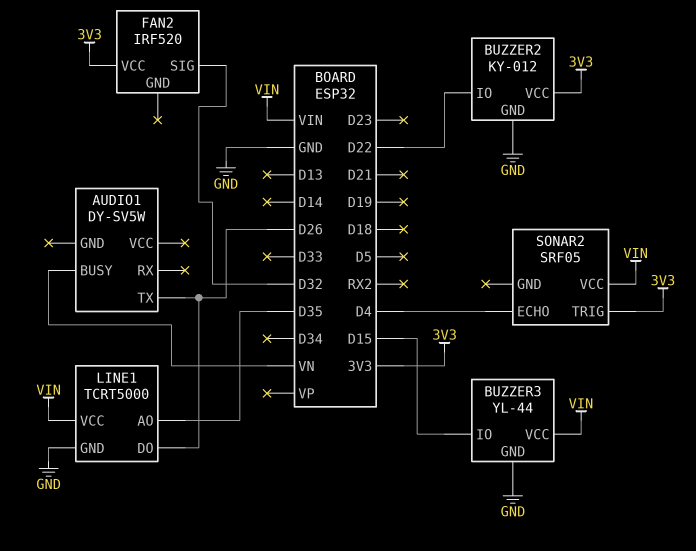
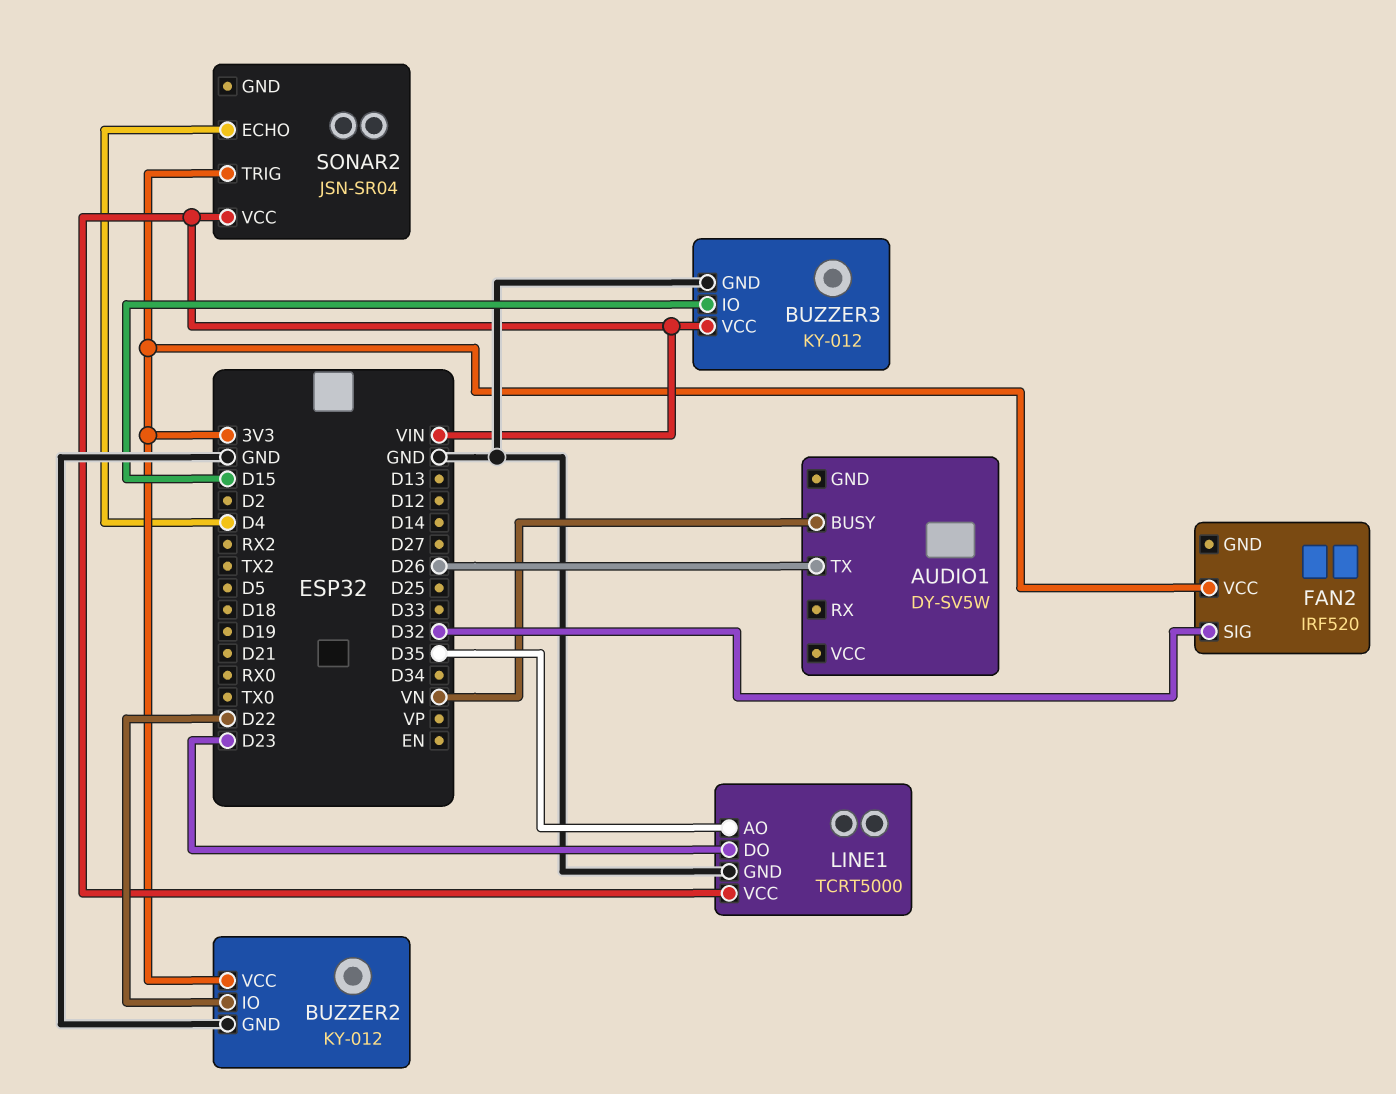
BUZZER3: YL-44 -> KY-012
LINE1 pin DO: D26 -> D23
SONAR2: SRF05 -> JSN-SR04

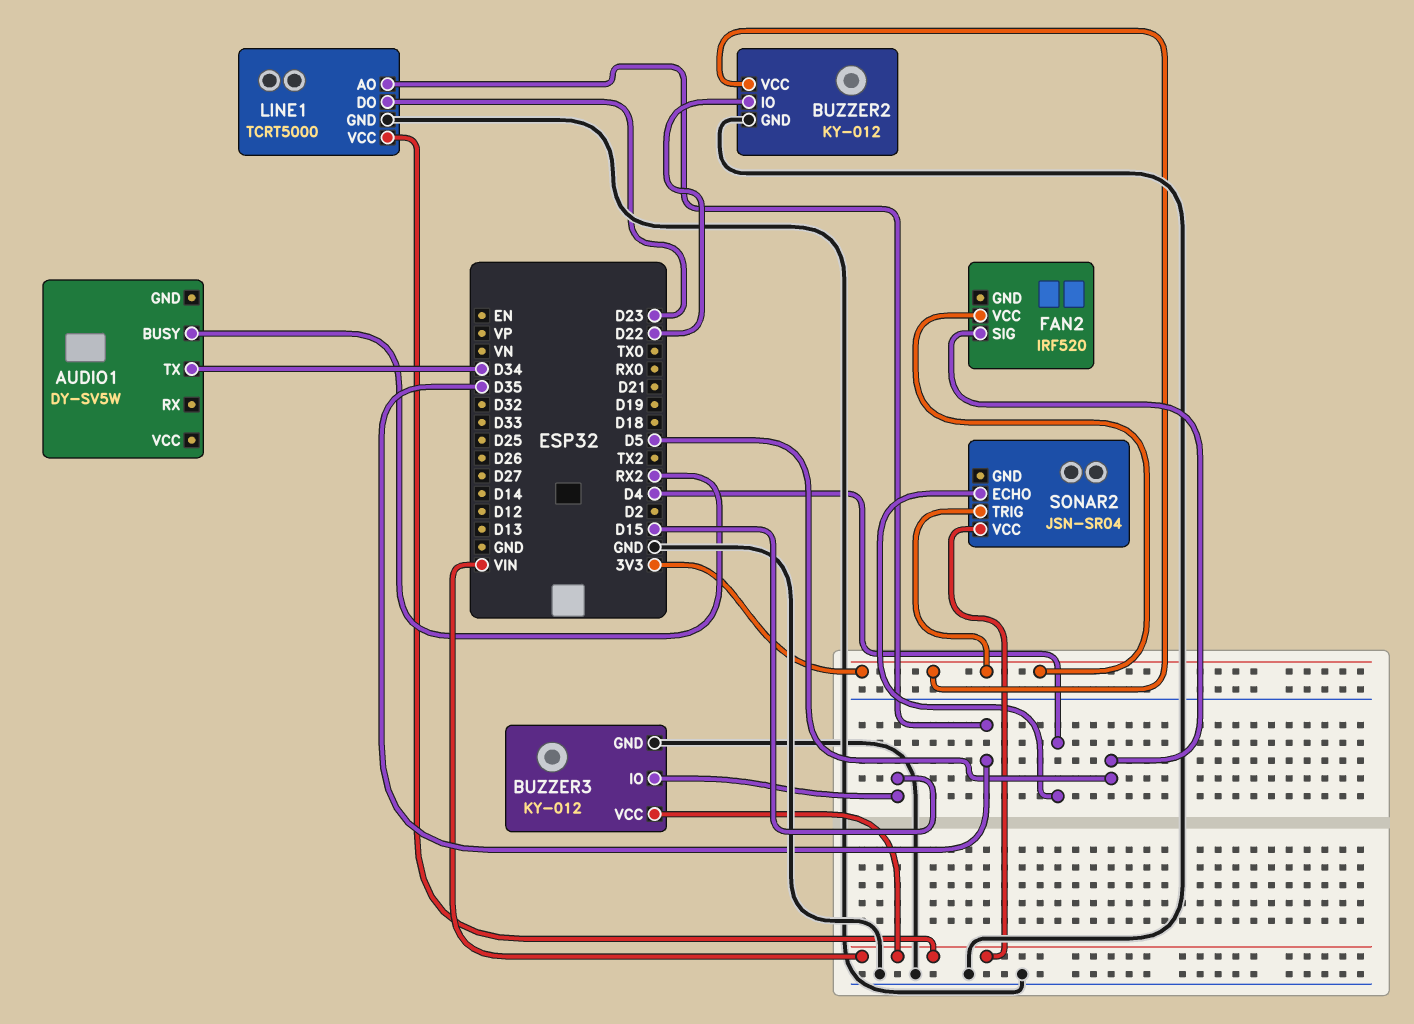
AUDIO1 pin BUSY: VN -> RX2
AUDIO1 pin TX: D26 -> D34
FAN2 pin SIG: D32 -> D5

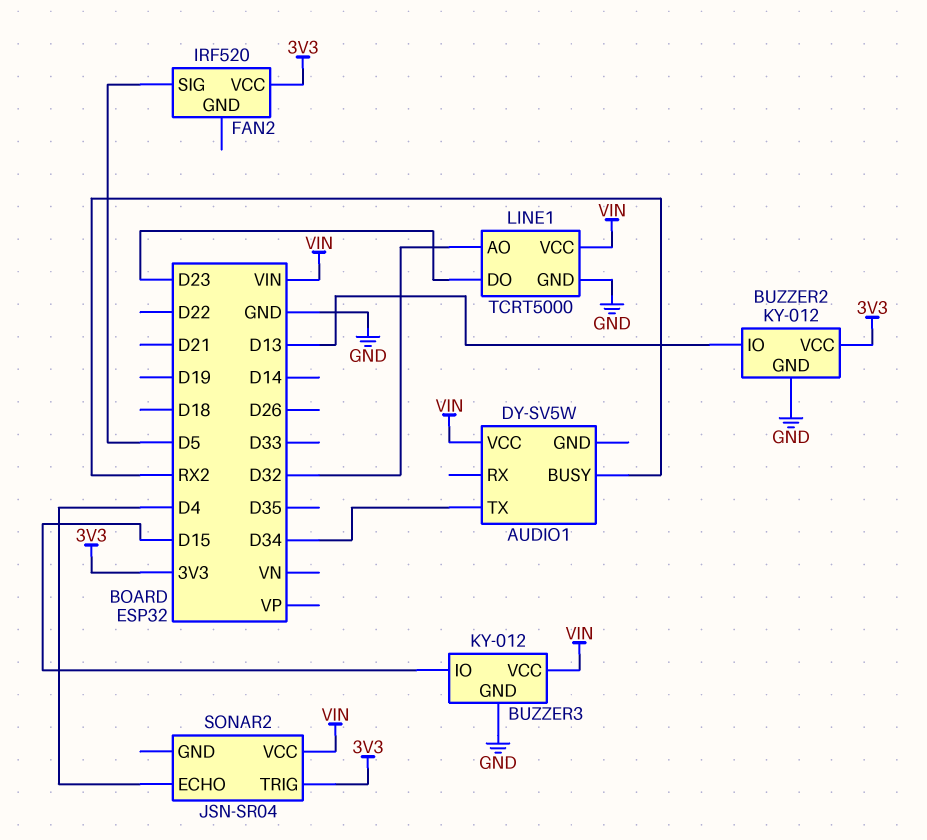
AUDIO1 pin VCC: none -> VIN
BUZZER2 pin IO: D22 -> D13
LINE1 pin AO: D35 -> D32

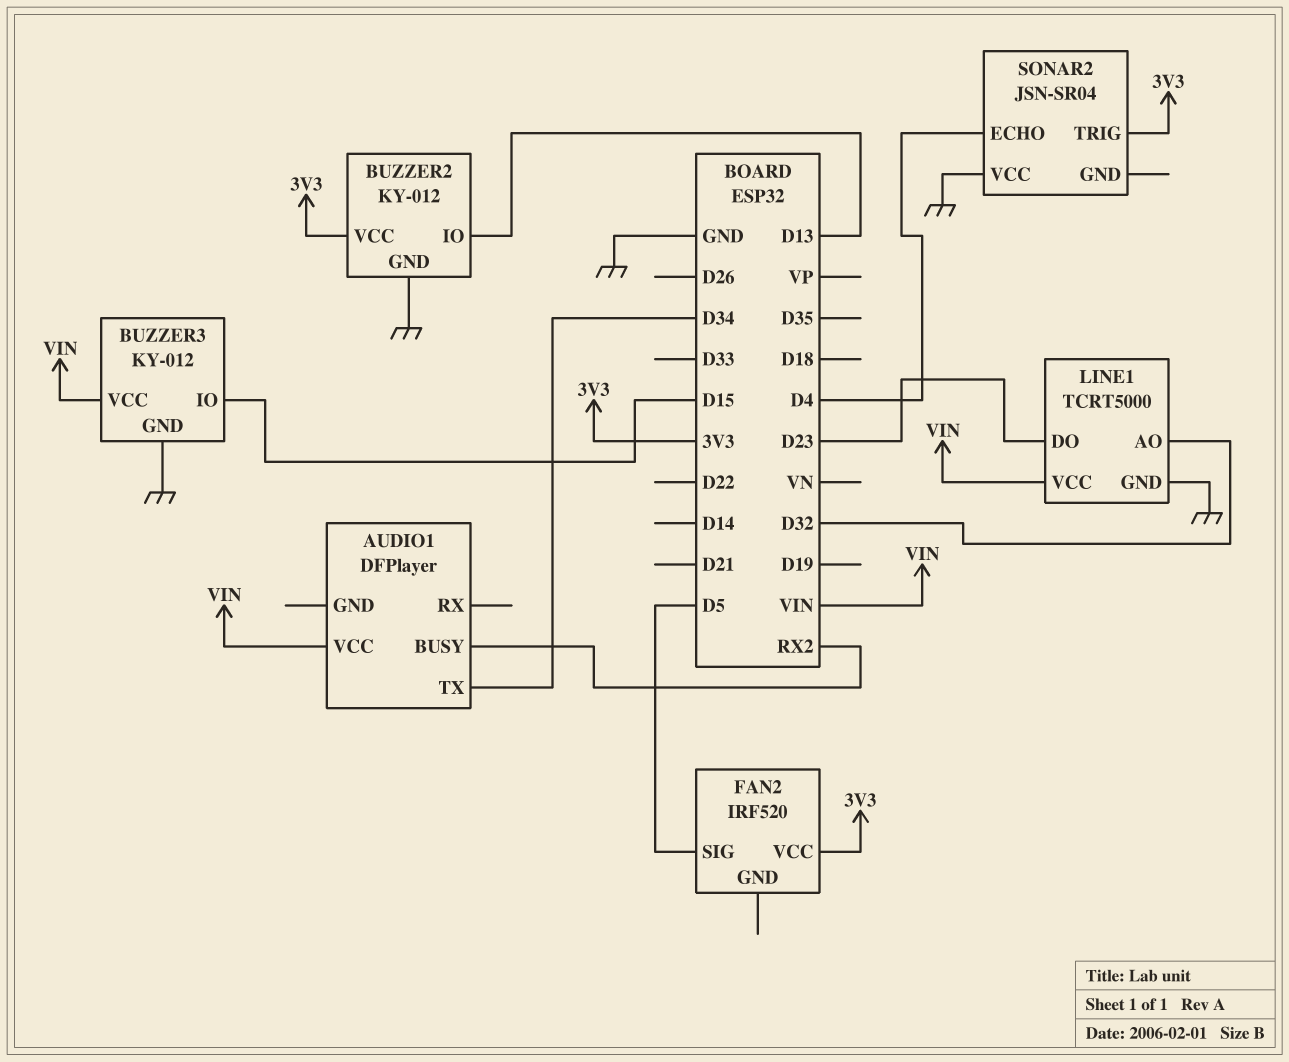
AUDIO1: DY-SV5W -> DFPlayer
SONAR2 pin VCC: VIN -> GND

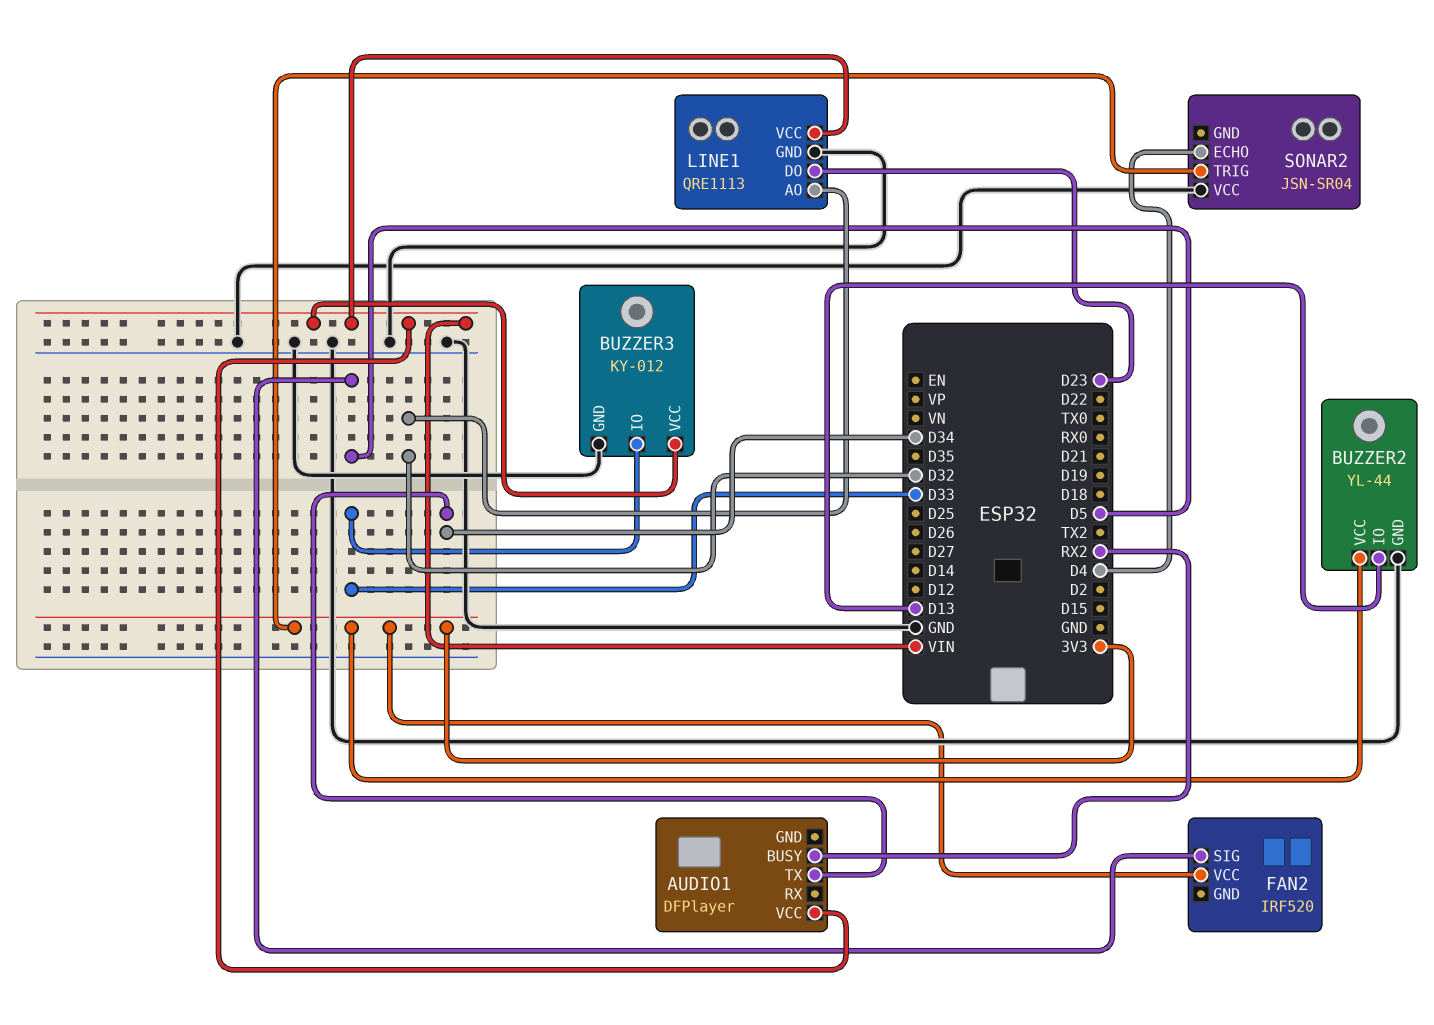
BUZZER2: KY-012 -> YL-44
BUZZER3 pin IO: D15 -> D33
LINE1: TCRT5000 -> QRE1113

